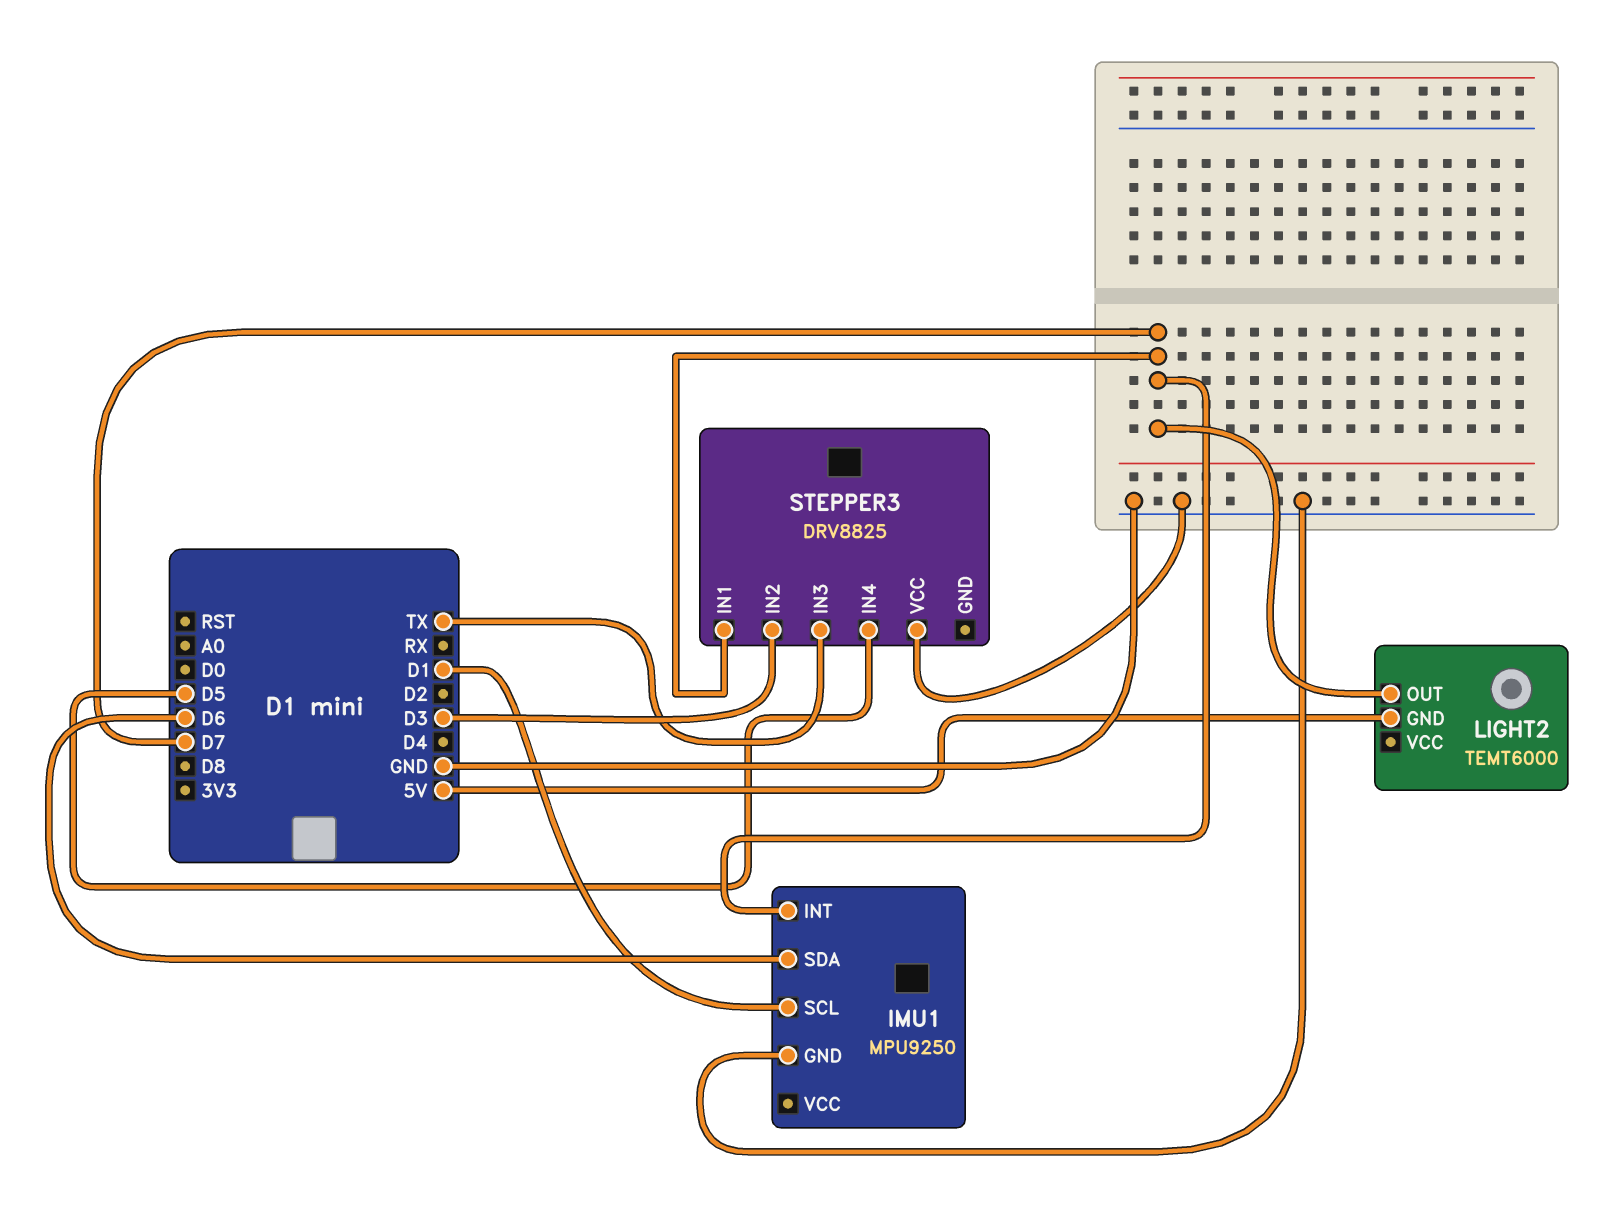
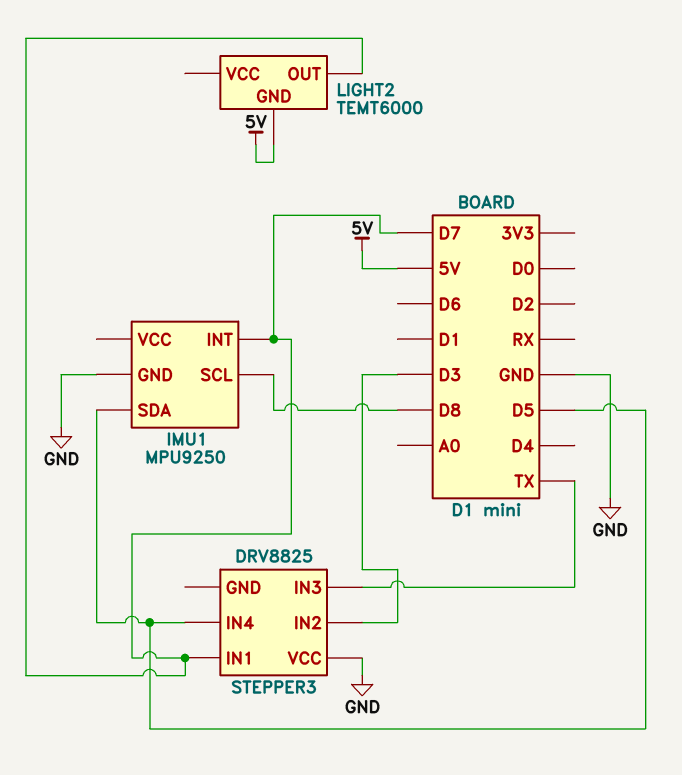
IMU1 pin SCL: D1 -> D8
IMU1 pin SDA: D6 -> D5

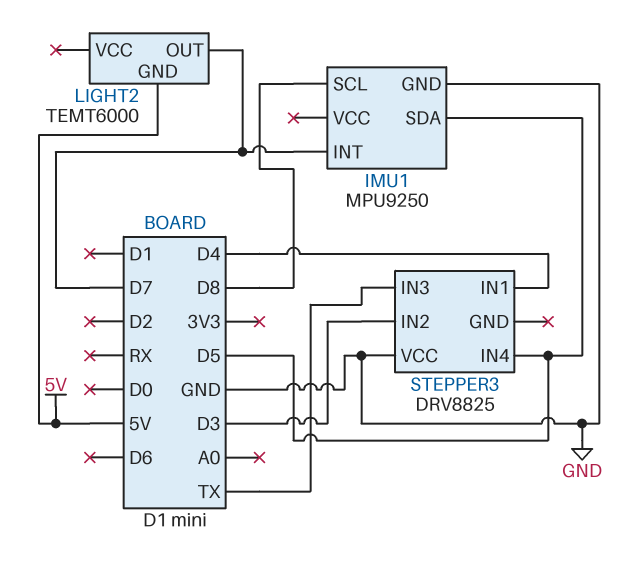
STEPPER3 pin IN1: D7 -> D4

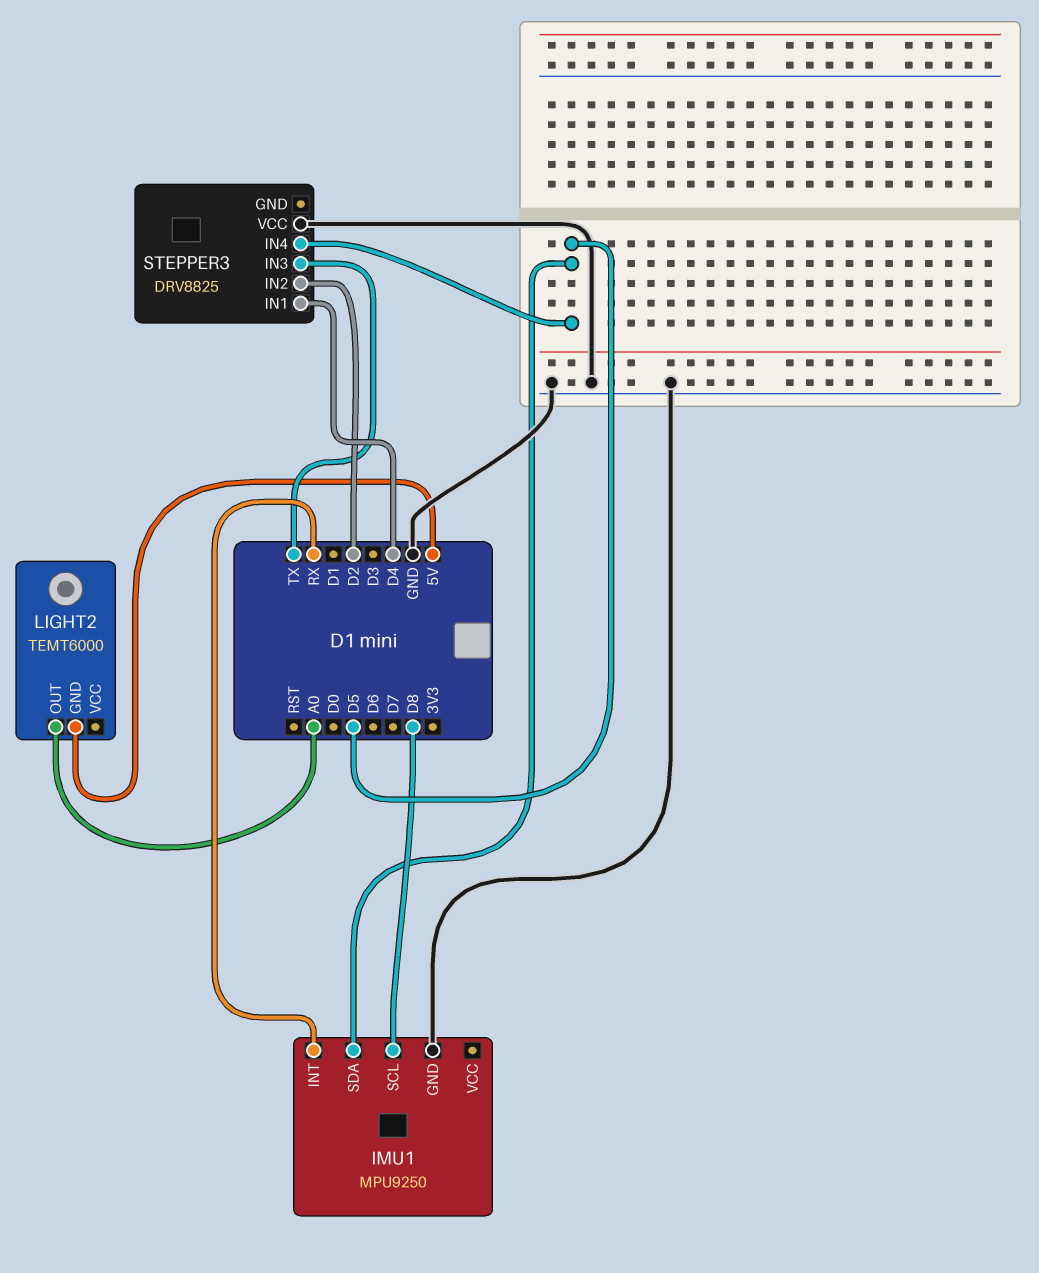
IMU1 pin INT: D7 -> RX
LIGHT2 pin OUT: D7 -> A0
STEPPER3 pin IN2: D3 -> D2

